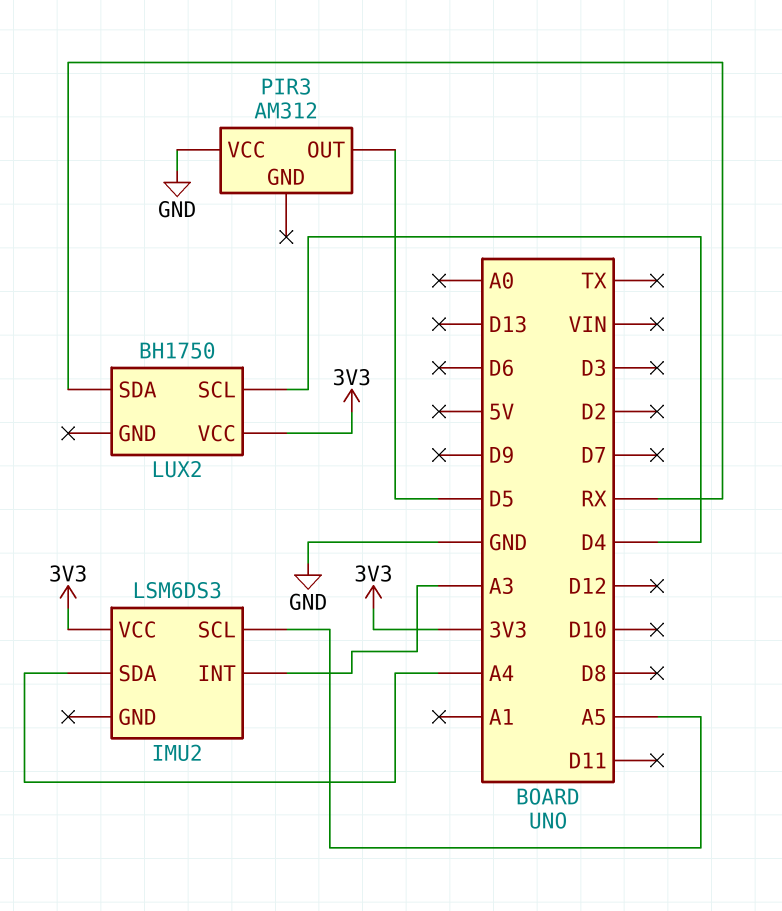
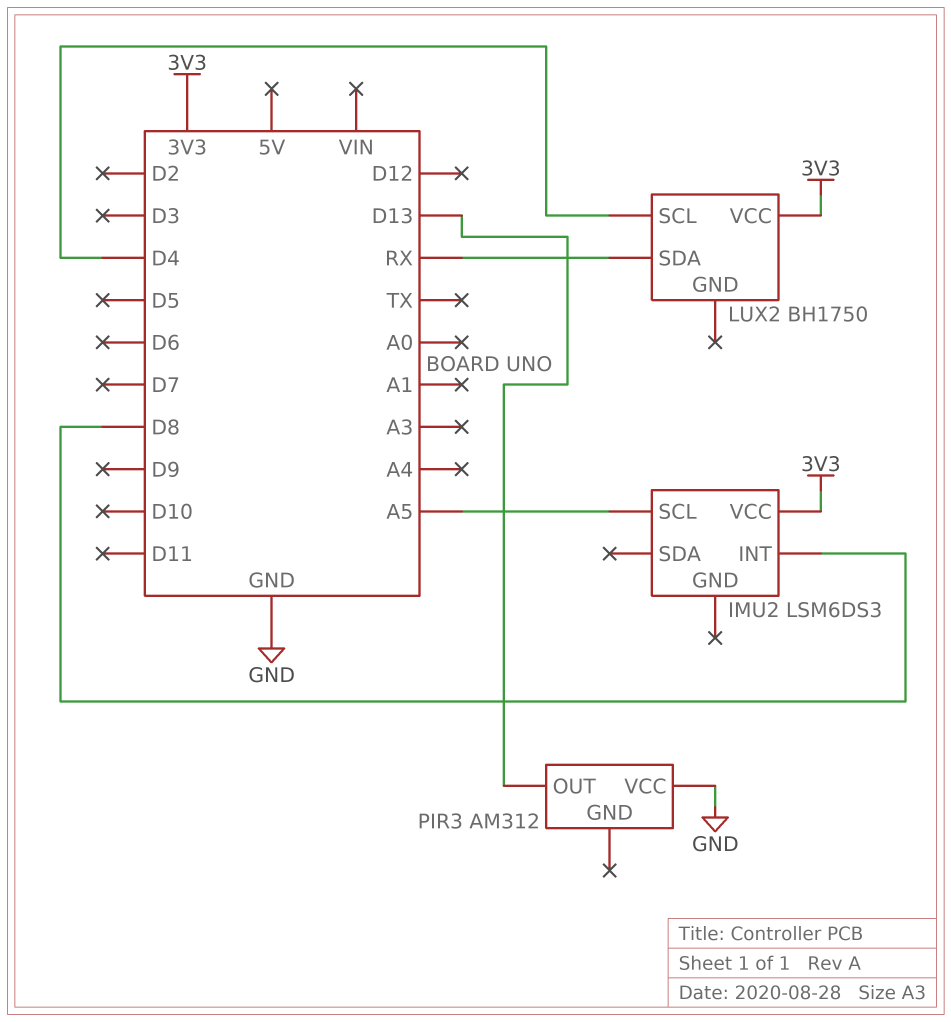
IMU2 pin INT: A3 -> D8
IMU2 pin SDA: A4 -> none
PIR3 pin OUT: D5 -> D13

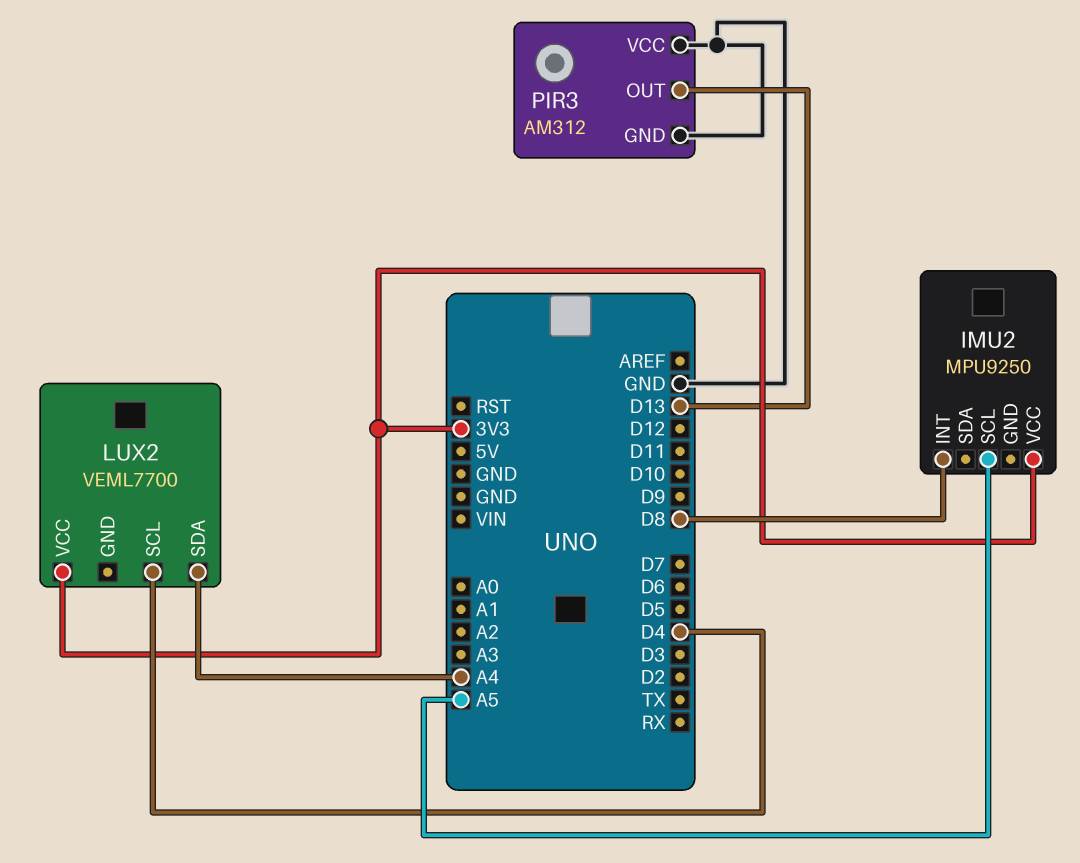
IMU2: LSM6DS3 -> MPU9250
LUX2: BH1750 -> VEML7700
LUX2 pin SDA: RX -> A4
PIR3 pin GND: none -> GND

